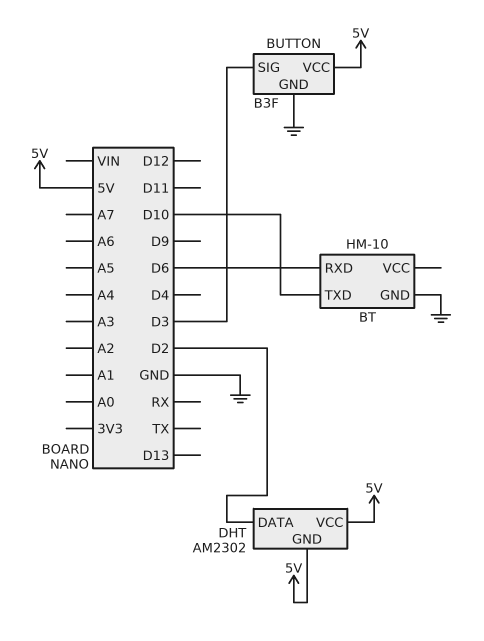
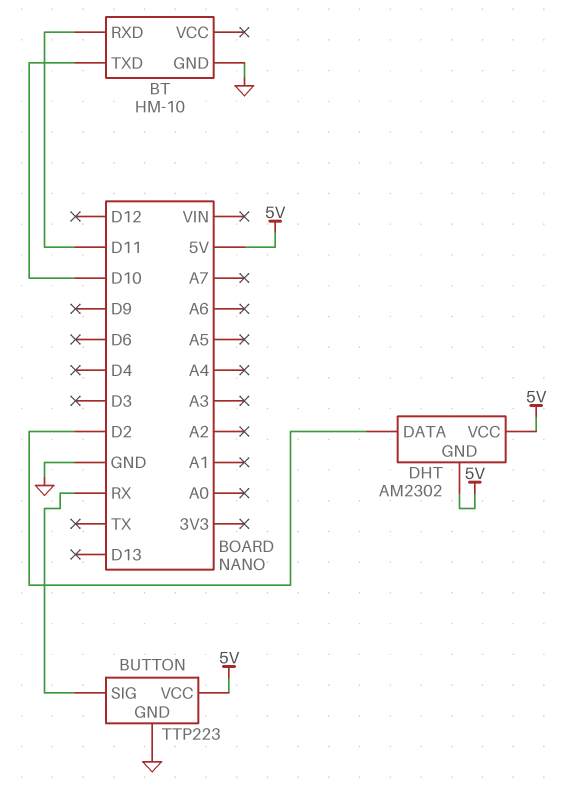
BT pin RXD: D6 -> D11
BUTTON: B3F -> TTP223
BUTTON pin SIG: D3 -> RX

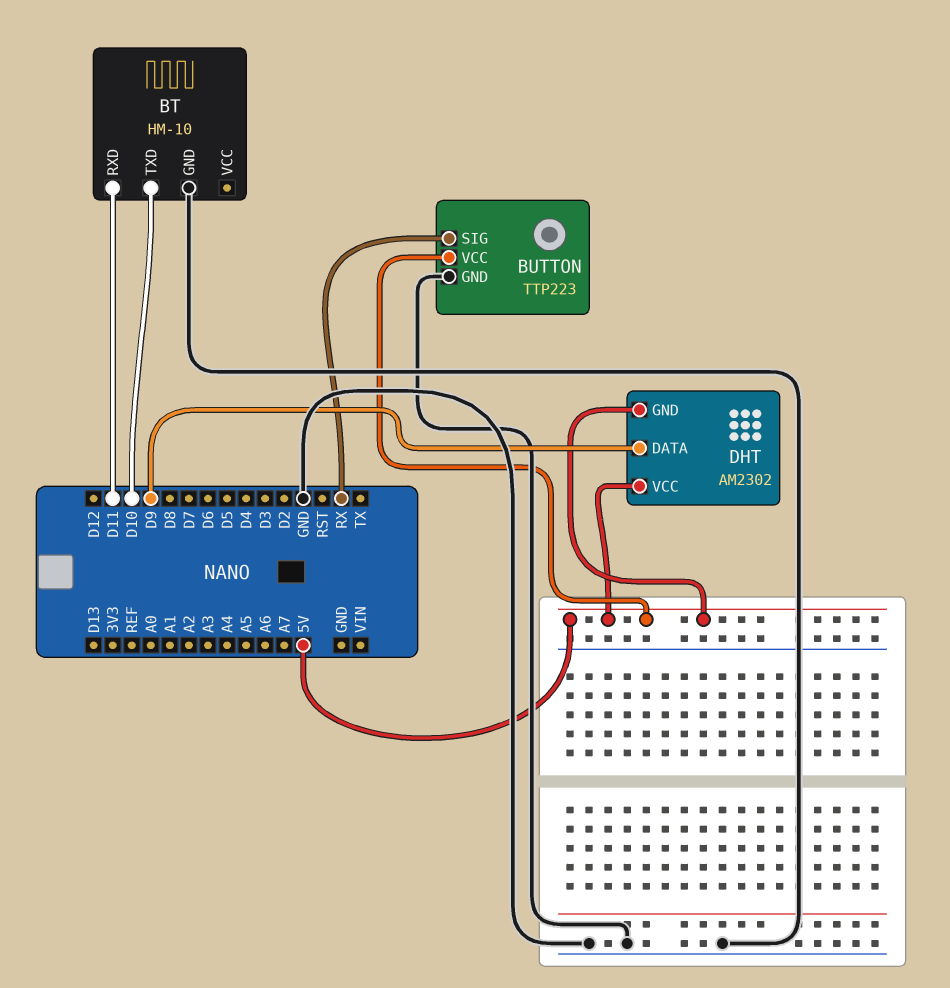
DHT pin DATA: D2 -> D9

